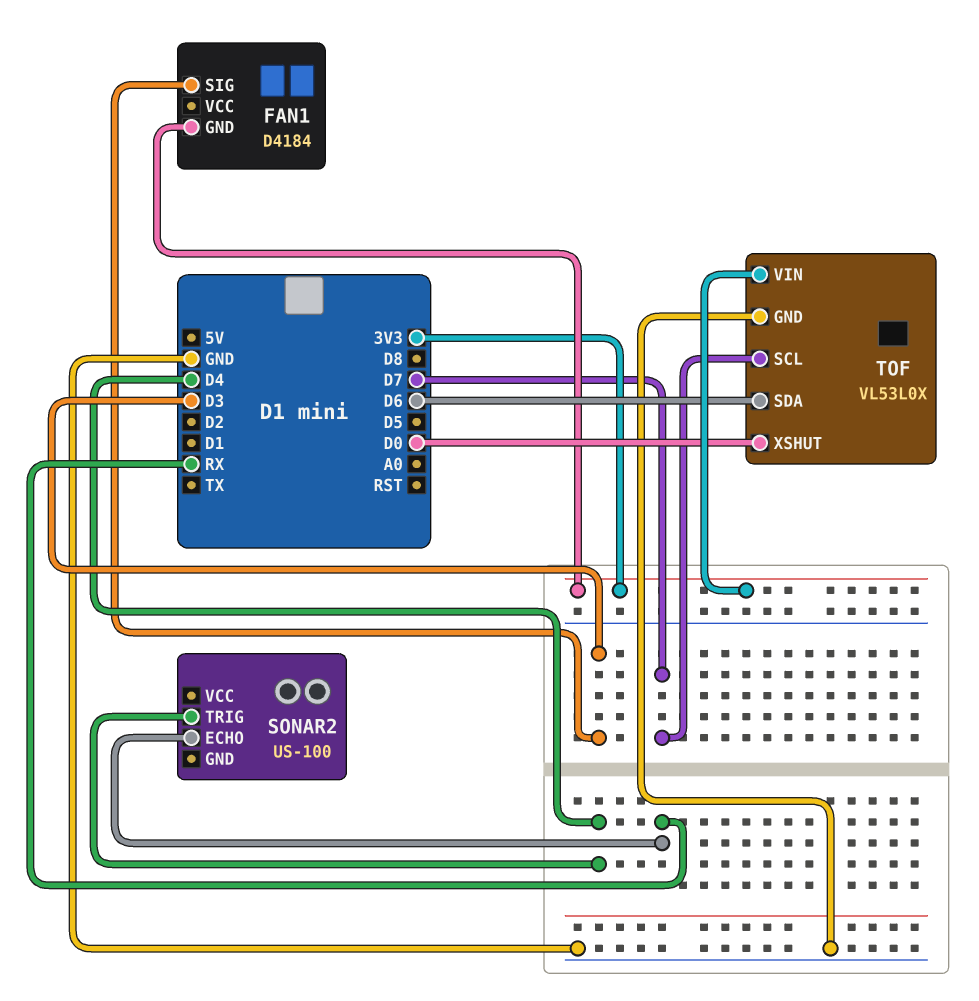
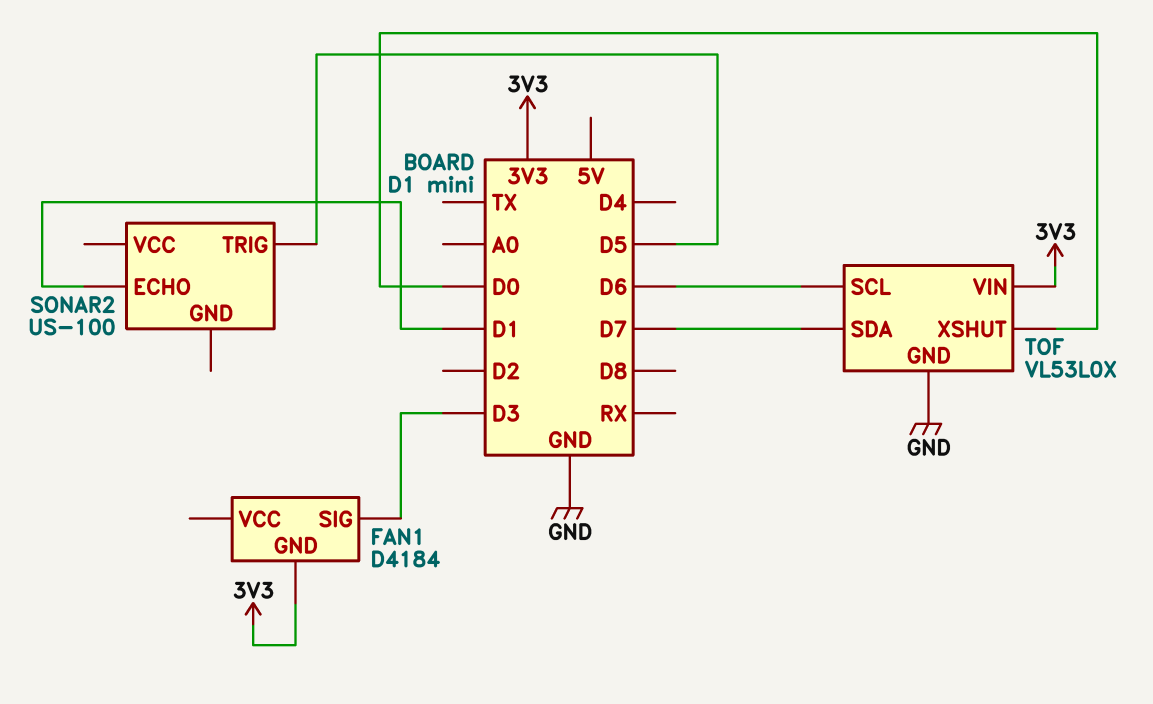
SONAR2 pin ECHO: RX -> D1
SONAR2 pin TRIG: D4 -> D5
TOF pin SCL: D7 -> D6
TOF pin SDA: D6 -> D7

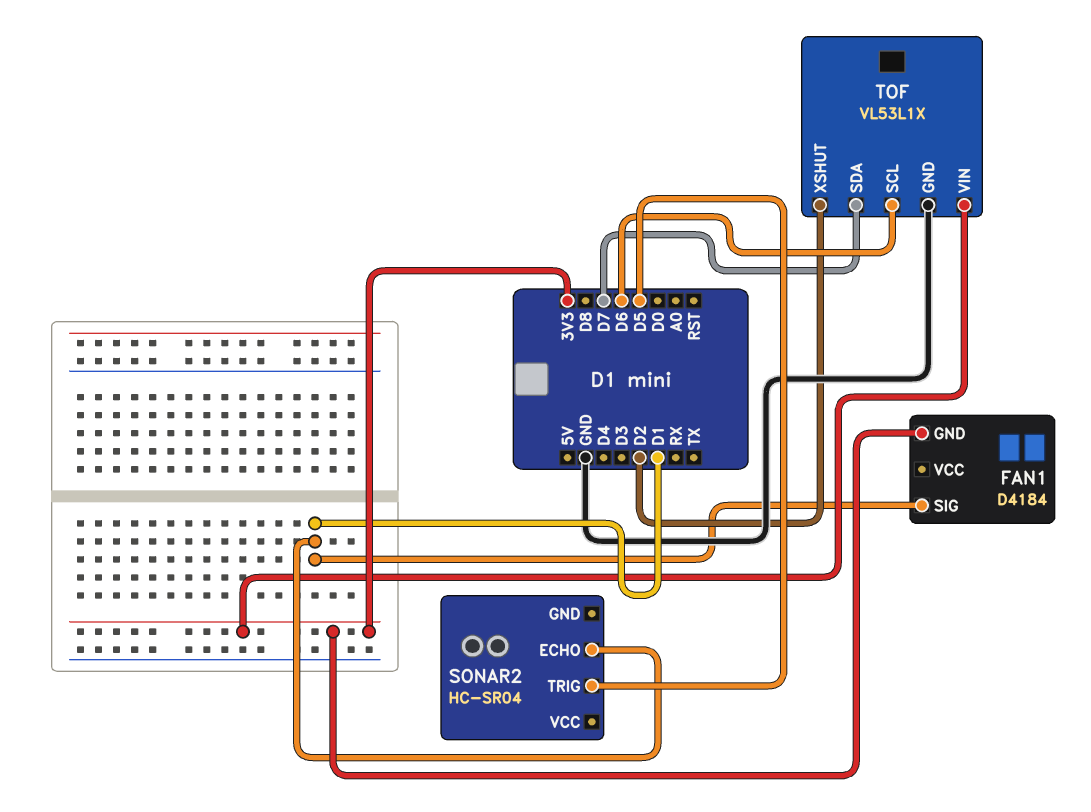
FAN1 pin SIG: D3 -> D1
SONAR2: US-100 -> HC-SR04
TOF: VL53L0X -> VL53L1X
TOF pin XSHUT: D0 -> D2

